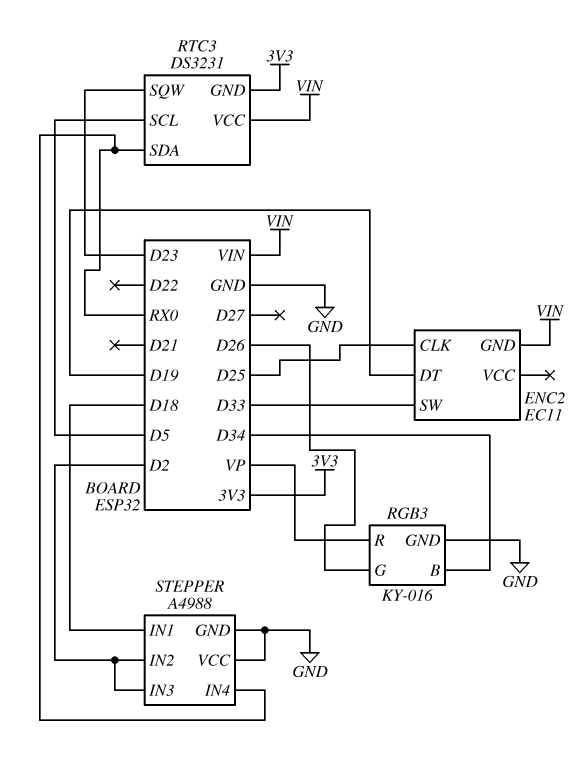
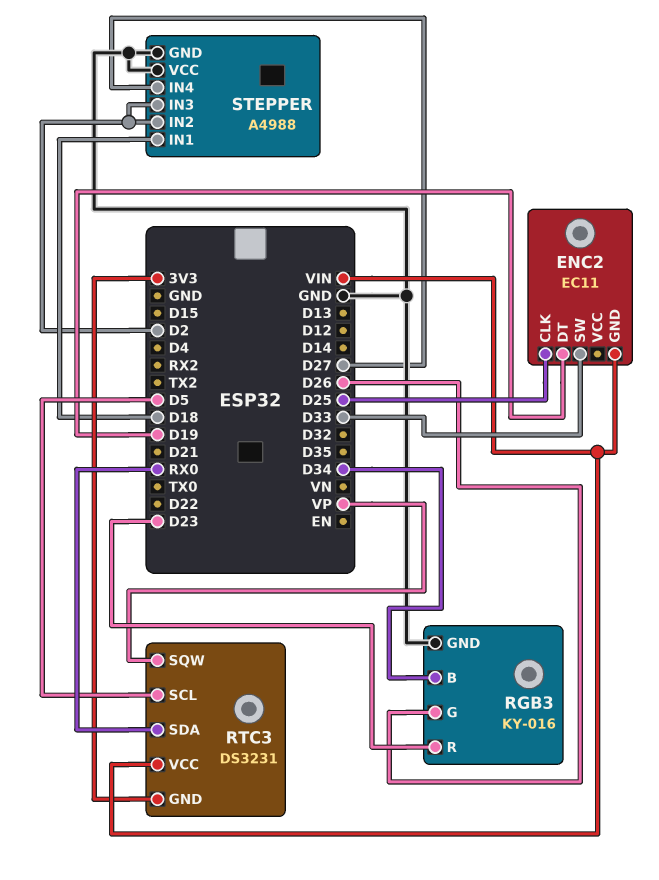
RGB3 pin R: VP -> D23
RTC3 pin SQW: D23 -> VP
STEPPER pin IN4: RX0 -> D27

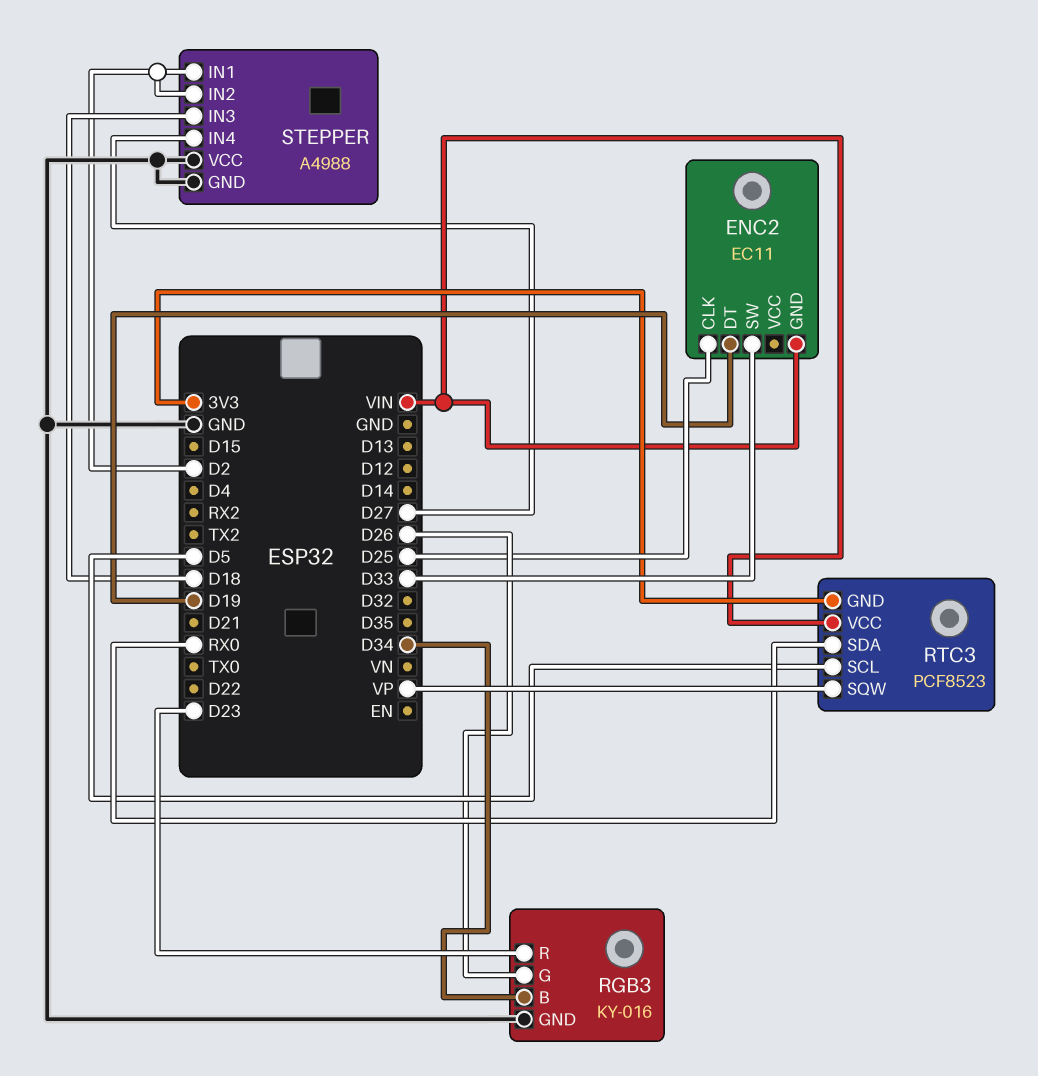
RTC3: DS3231 -> PCF8523
STEPPER pin IN1: D18 -> D2
STEPPER pin IN3: D2 -> D18

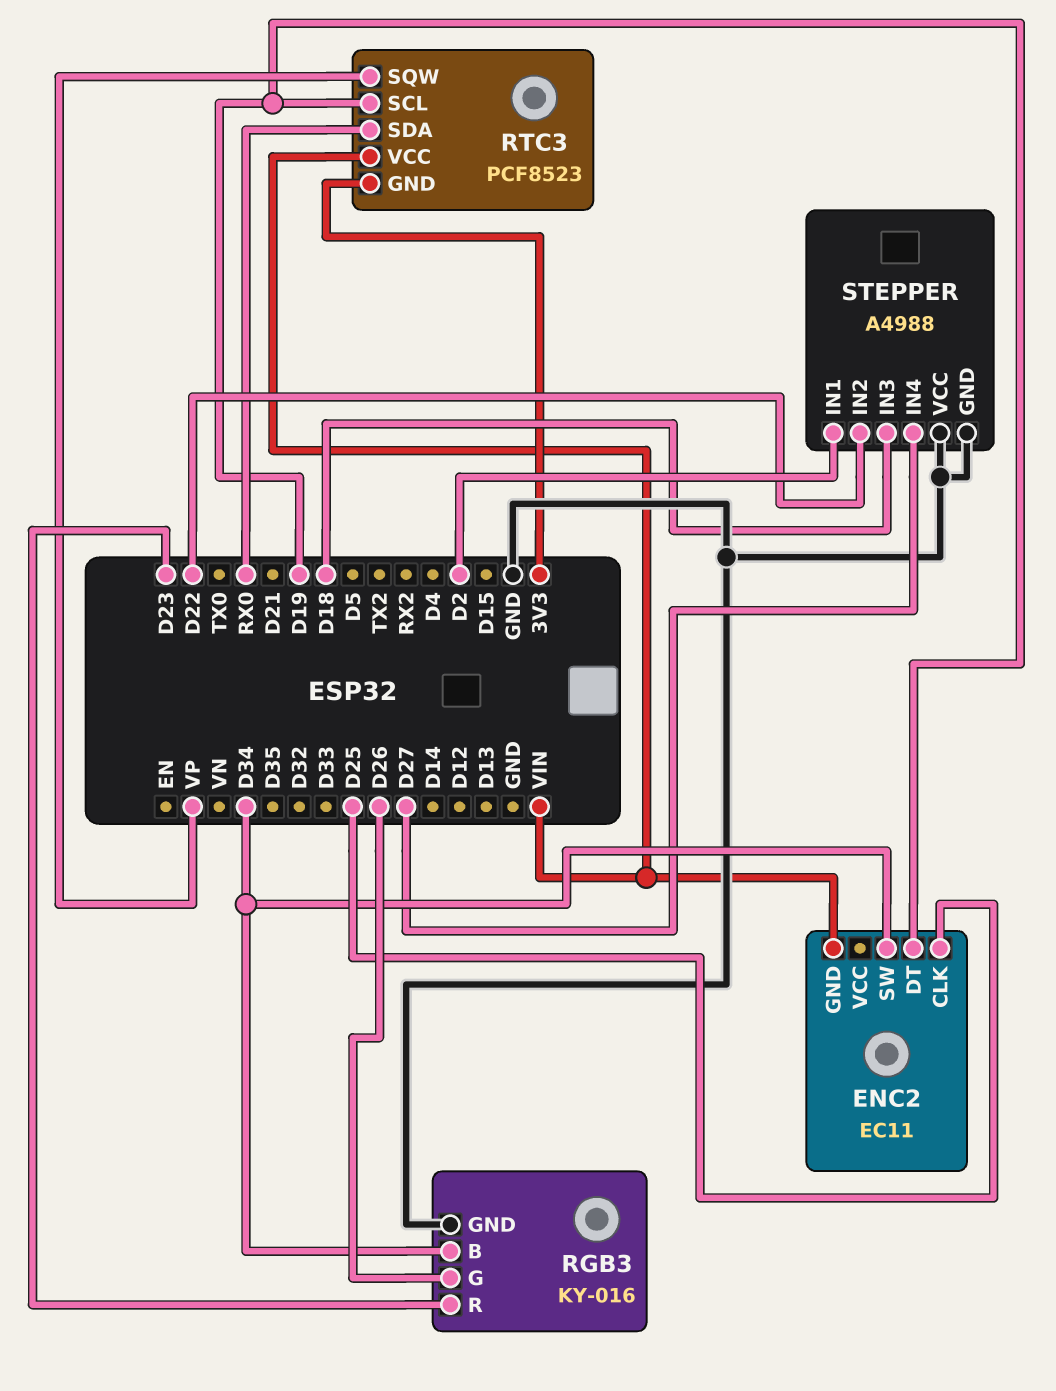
ENC2 pin SW: D33 -> D34
RTC3 pin SCL: D5 -> D19
STEPPER pin IN2: D2 -> D22

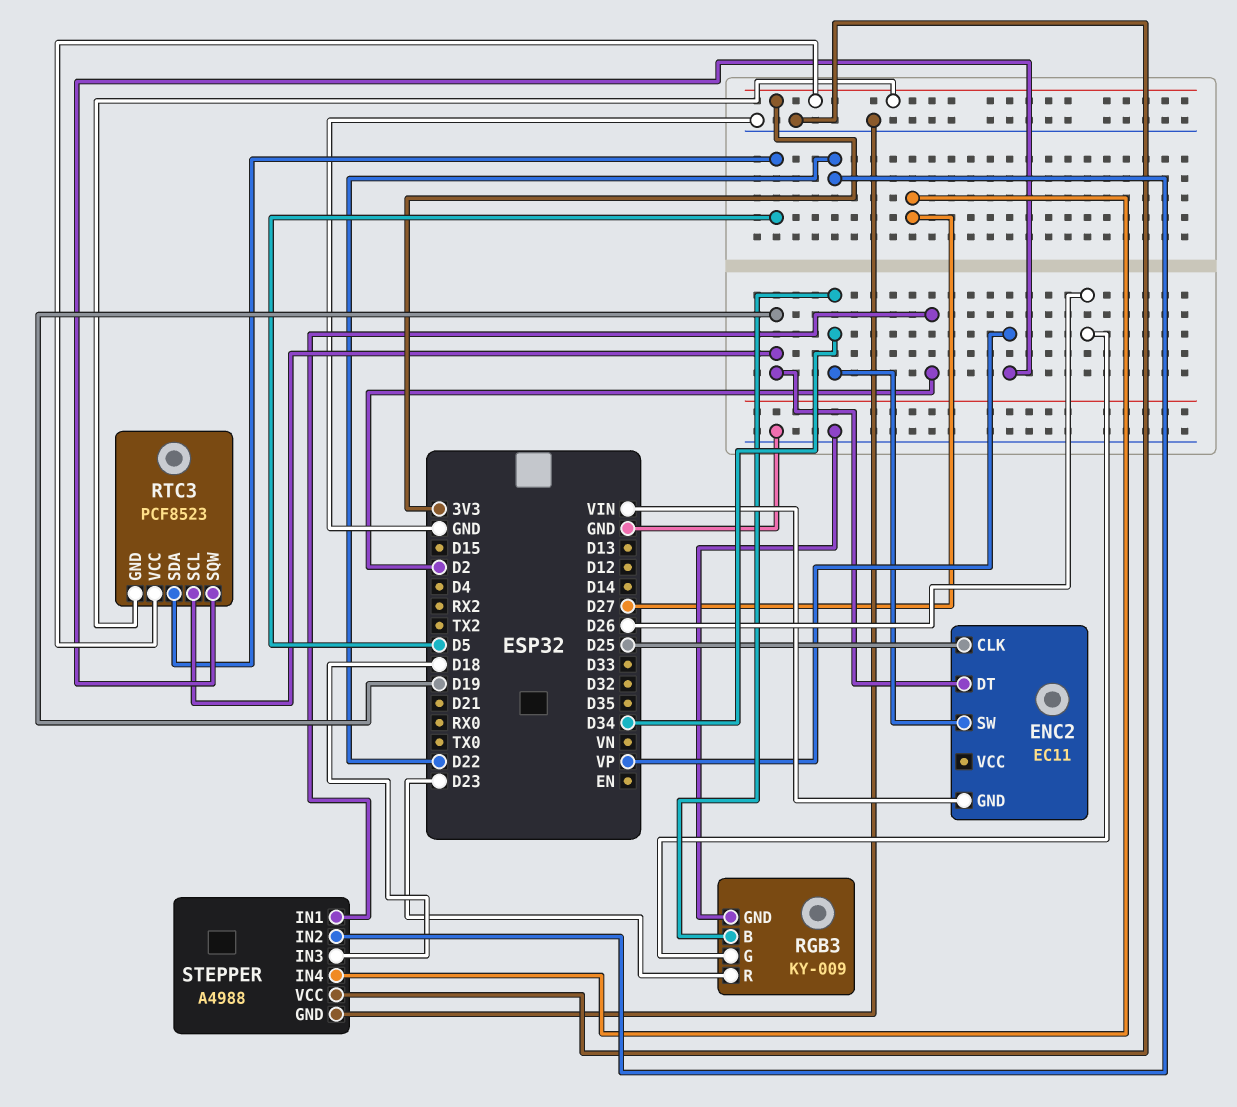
RGB3: KY-016 -> KY-009
RTC3 pin SDA: RX0 -> D5
RTC3 pin VCC: VIN -> 3V3

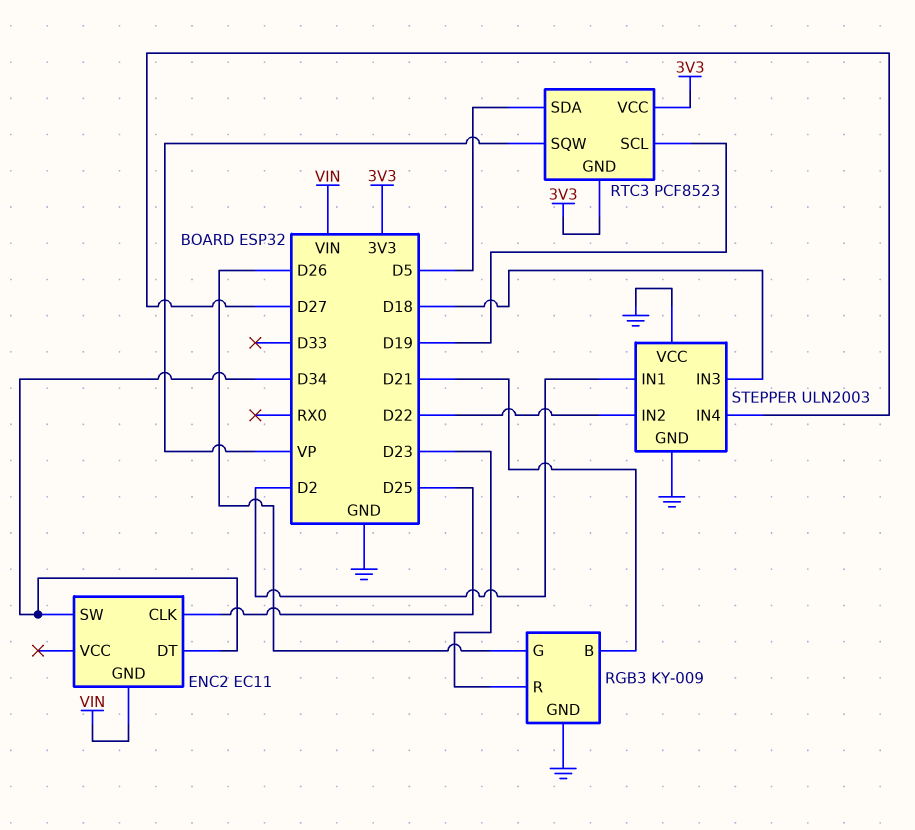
ENC2 pin DT: D19 -> D34
RGB3 pin B: D34 -> D21
STEPPER: A4988 -> ULN2003

